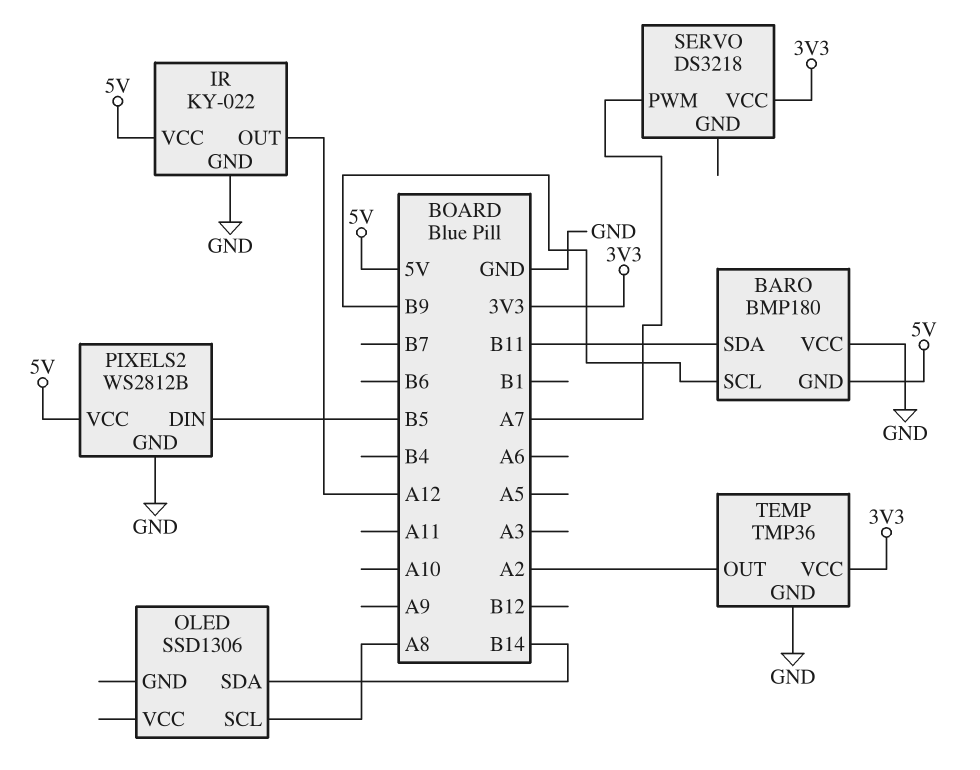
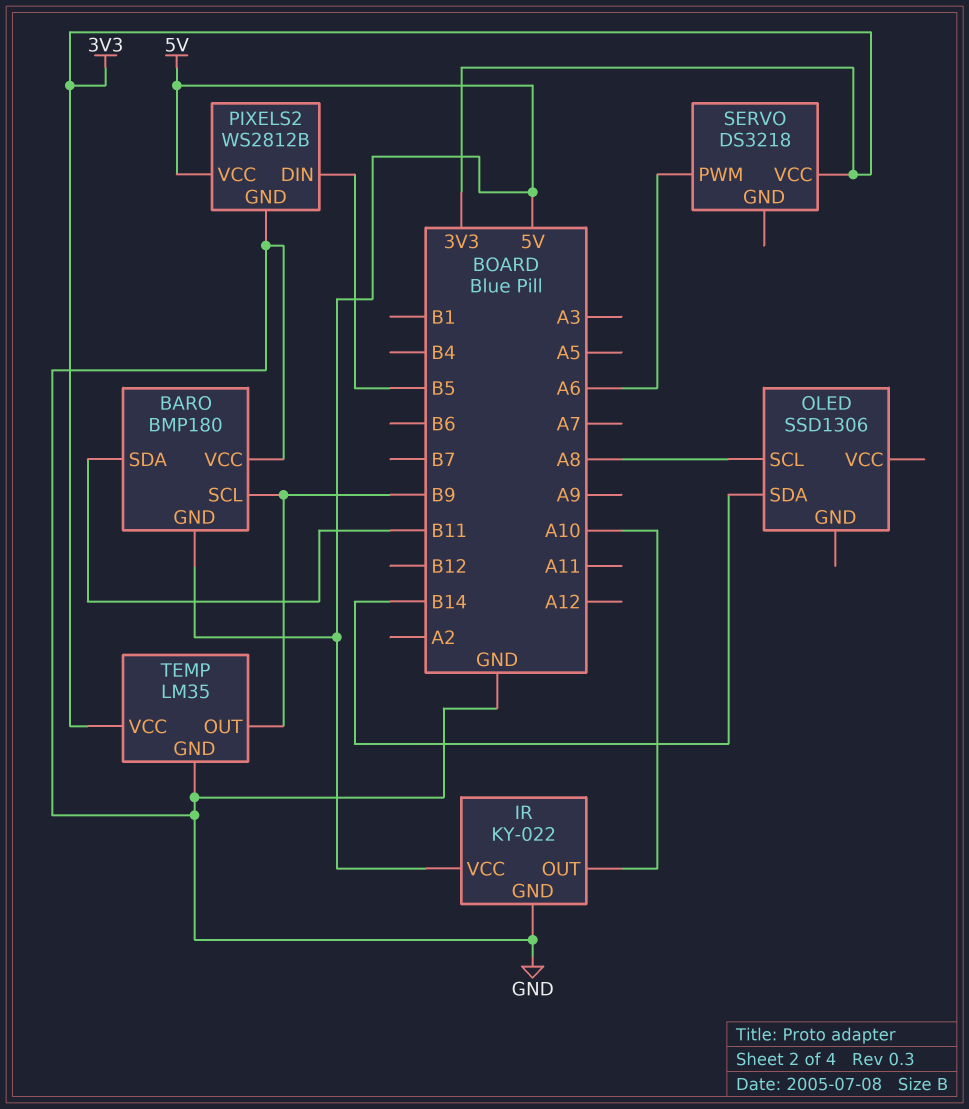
IR pin OUT: A12 -> A10
SERVO pin PWM: A7 -> A6
TEMP: TMP36 -> LM35
TEMP pin OUT: A2 -> B9

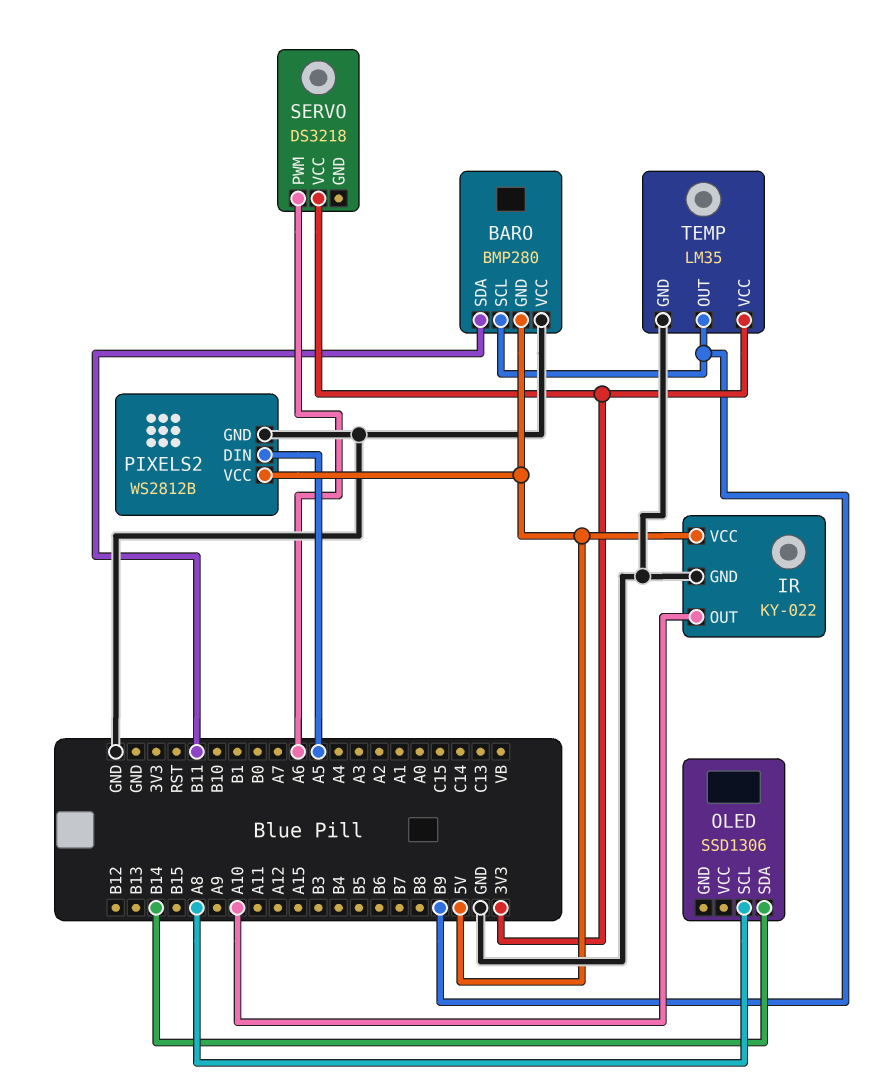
BARO: BMP180 -> BMP280
PIXELS2 pin DIN: B5 -> A5

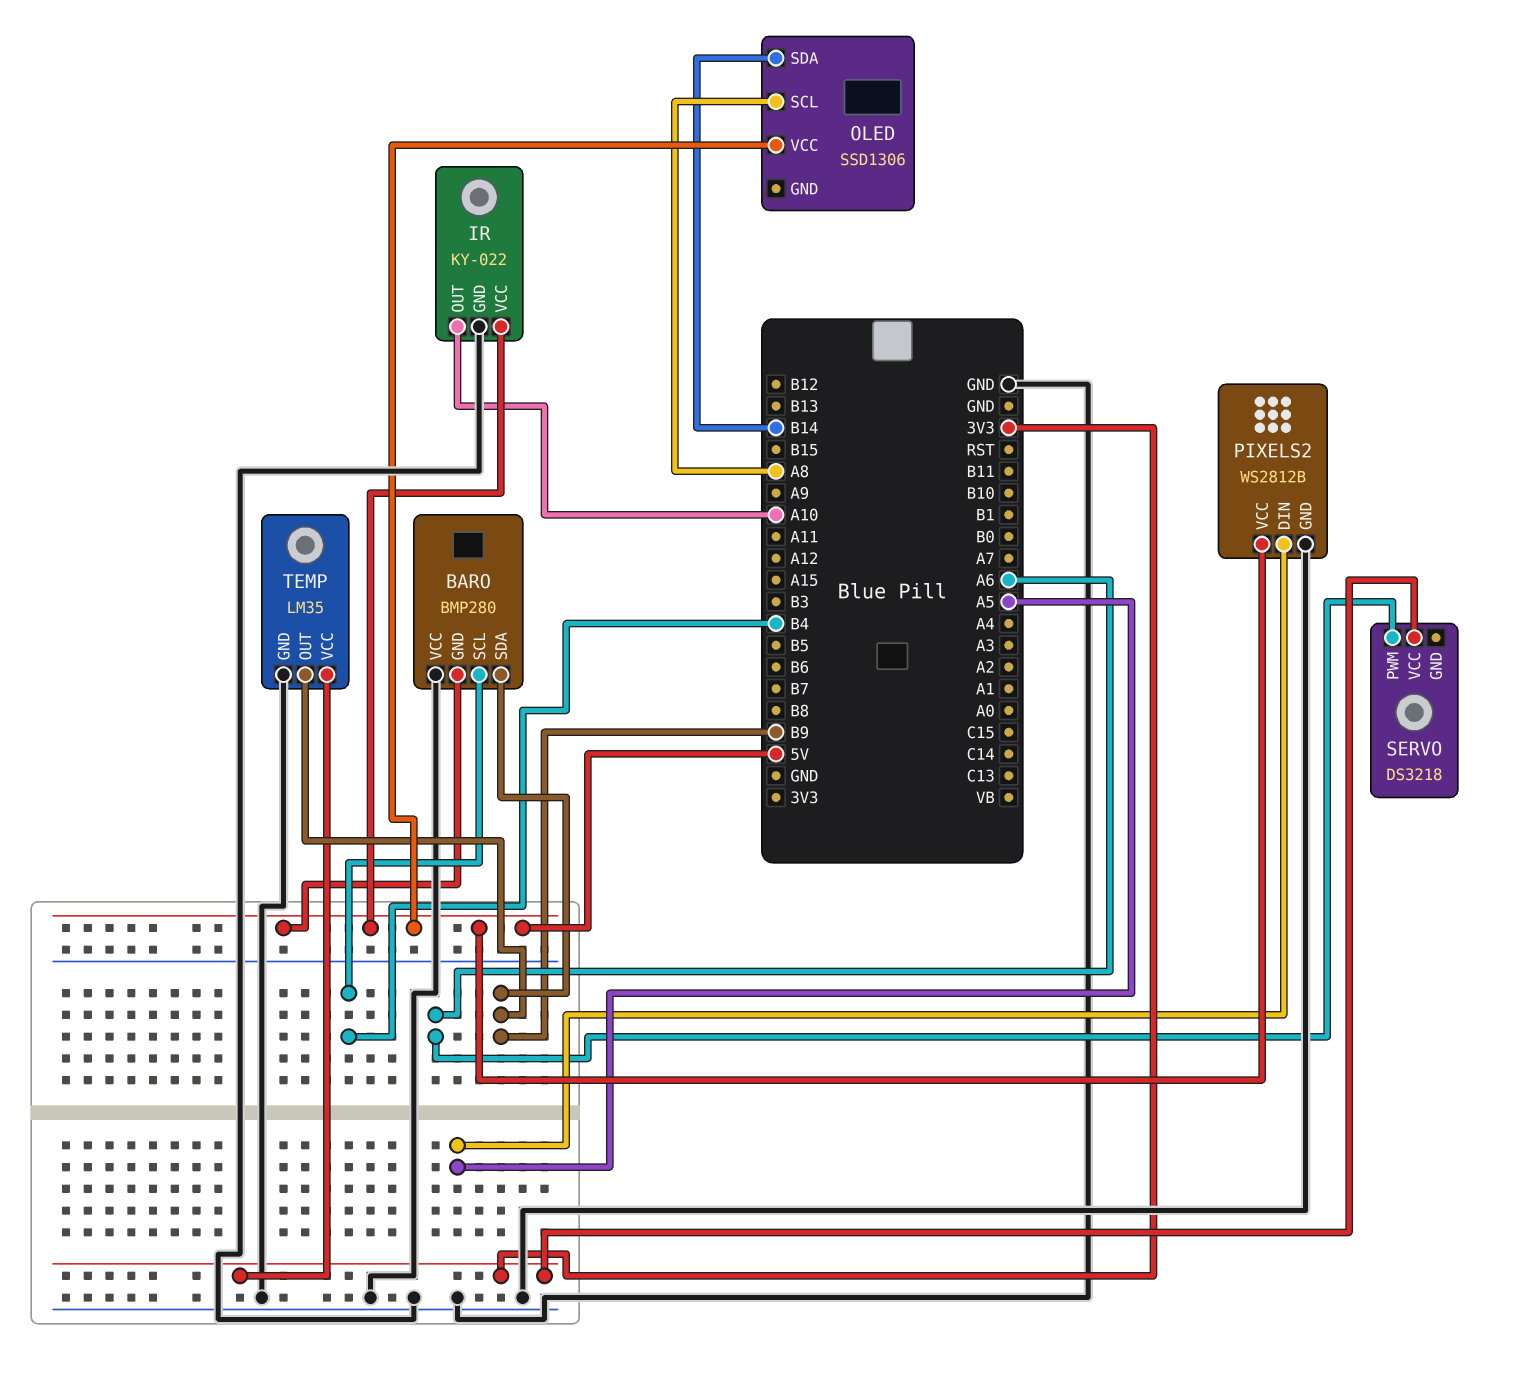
BARO pin SCL: B9 -> B4
BARO pin SDA: B11 -> B9
OLED pin VCC: none -> 5V

